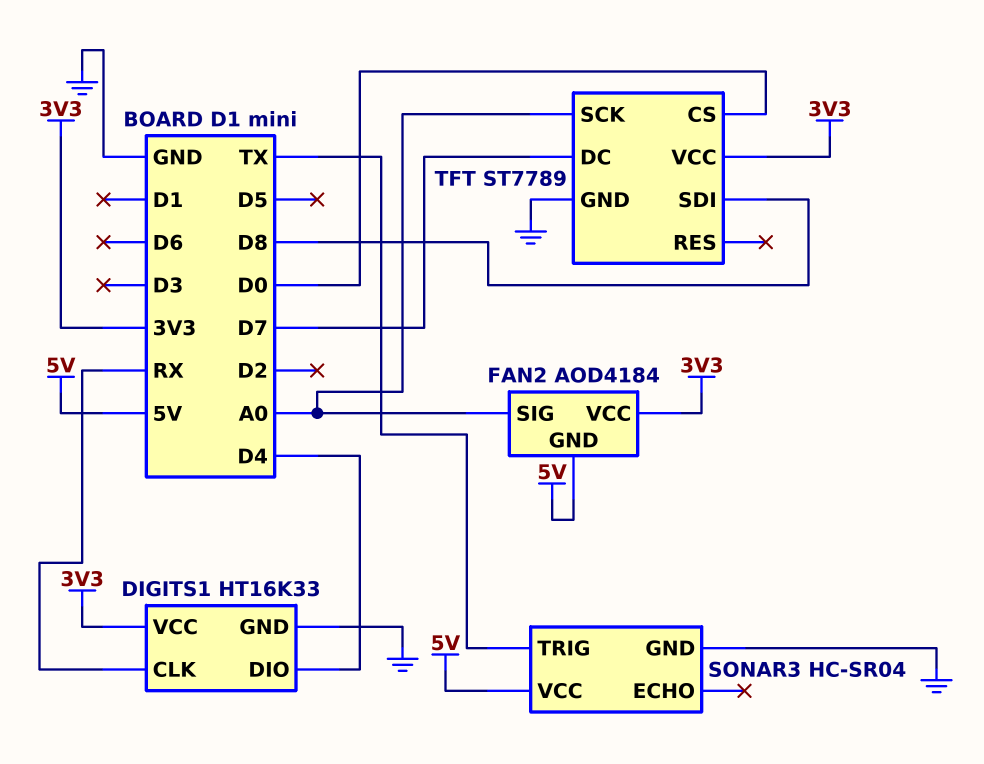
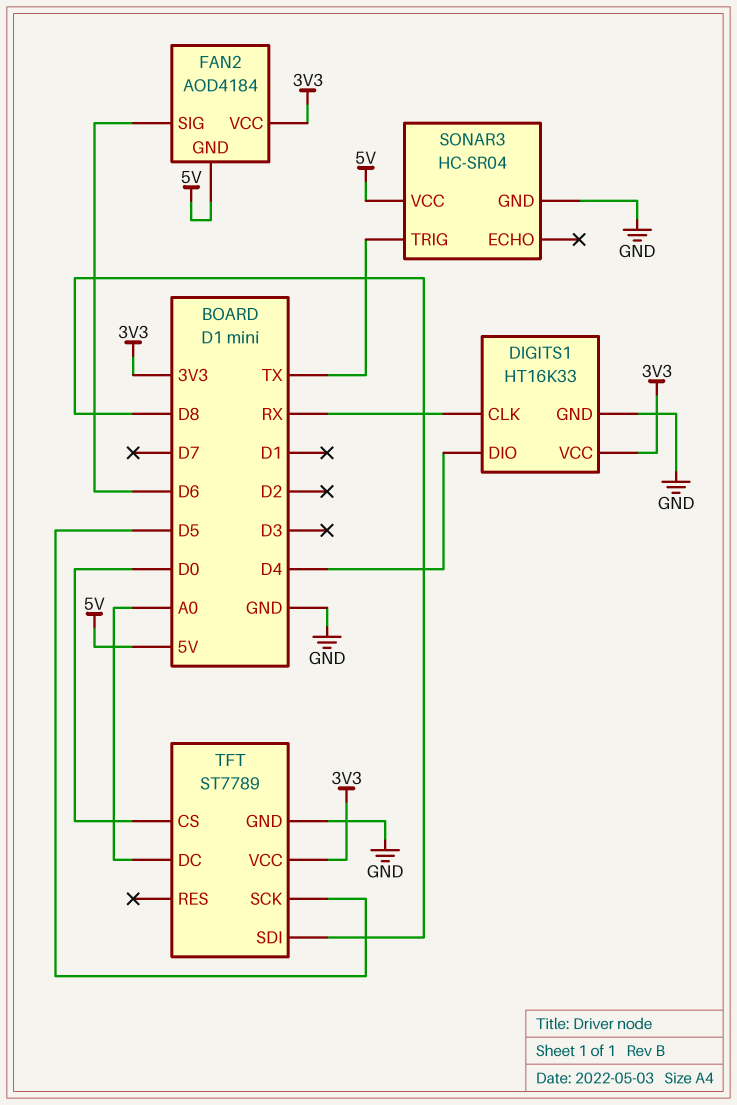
FAN2 pin SIG: A0 -> D6
TFT pin DC: D7 -> A0
TFT pin SCK: A0 -> D5

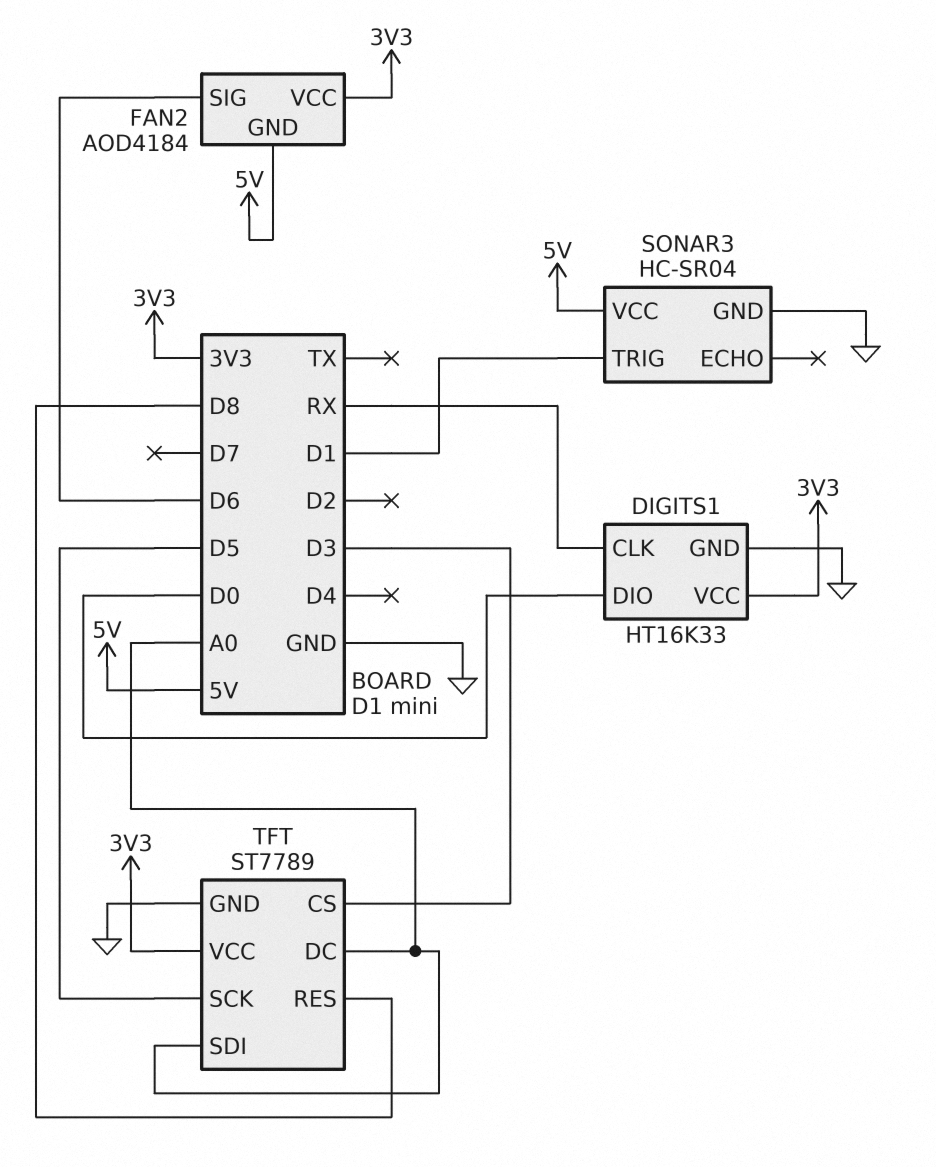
DIGITS1 pin DIO: D4 -> D0
SONAR3 pin TRIG: TX -> D1
TFT pin CS: D0 -> D3
TFT pin RES: none -> D8
TFT pin SDI: D8 -> A0

